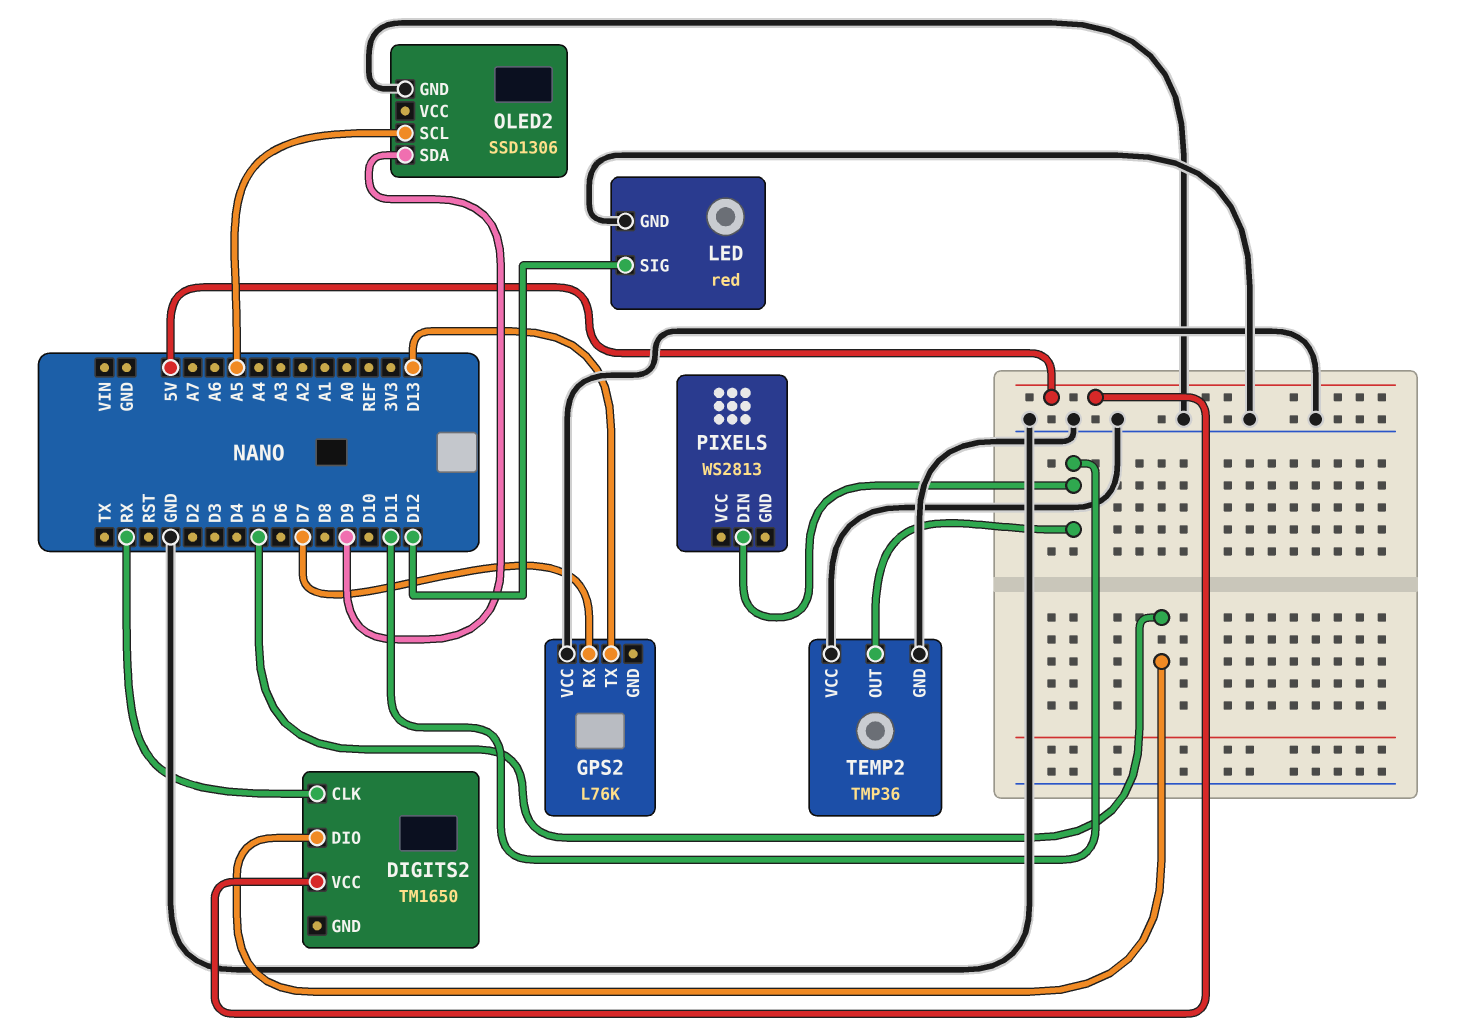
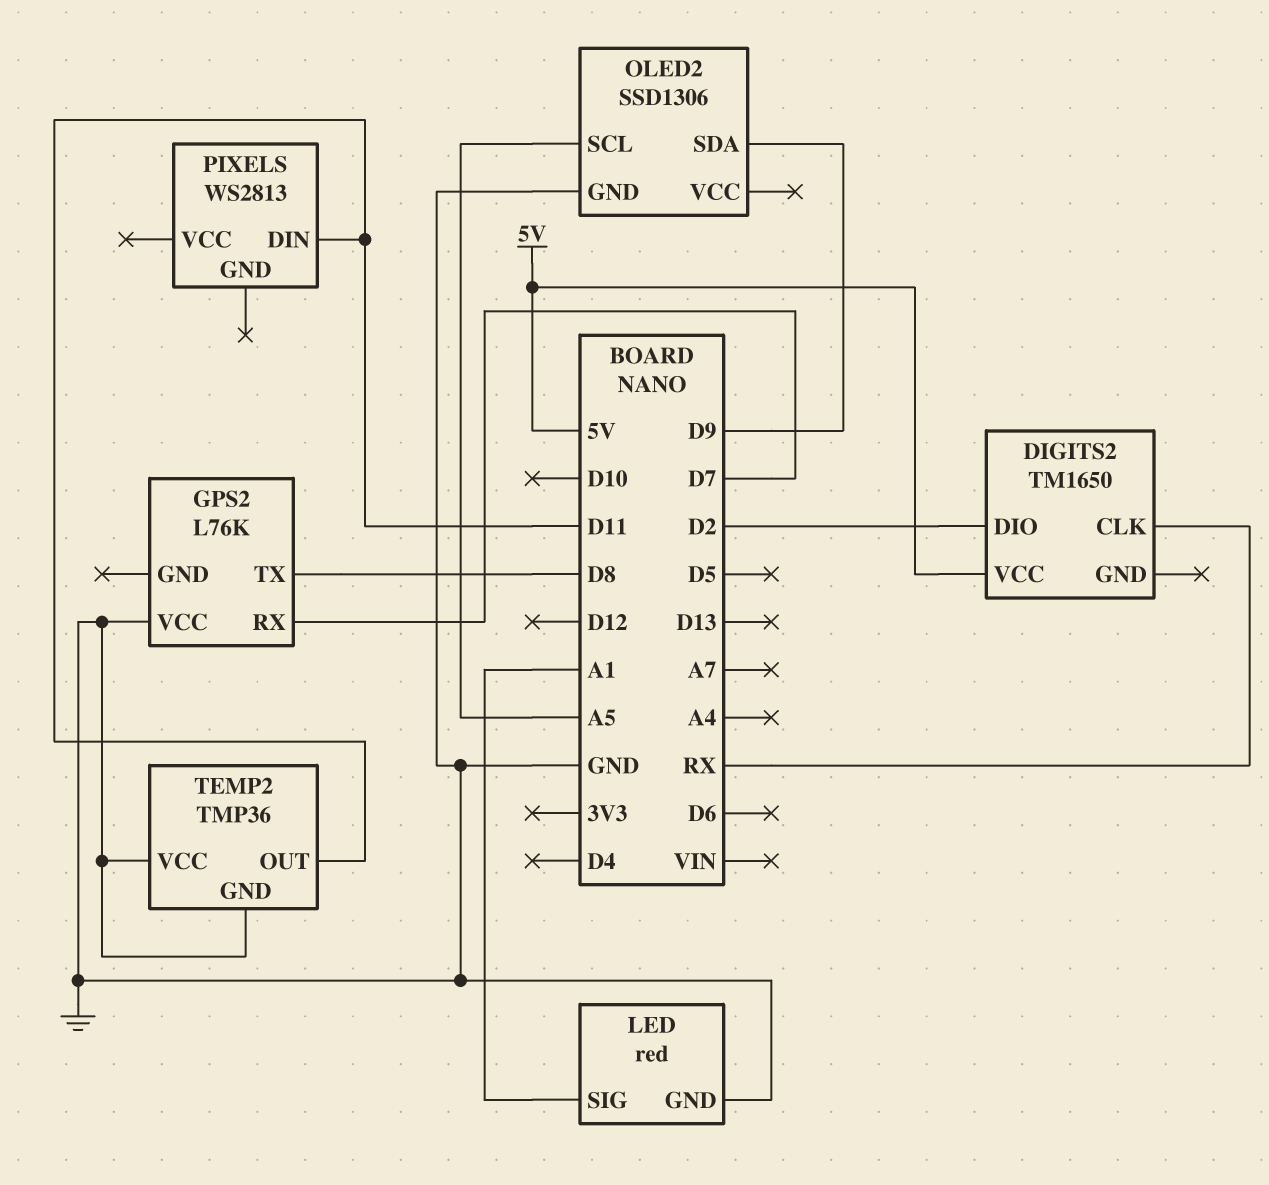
DIGITS2 pin DIO: D5 -> D2
GPS2 pin TX: D13 -> D8
LED pin SIG: D12 -> A1

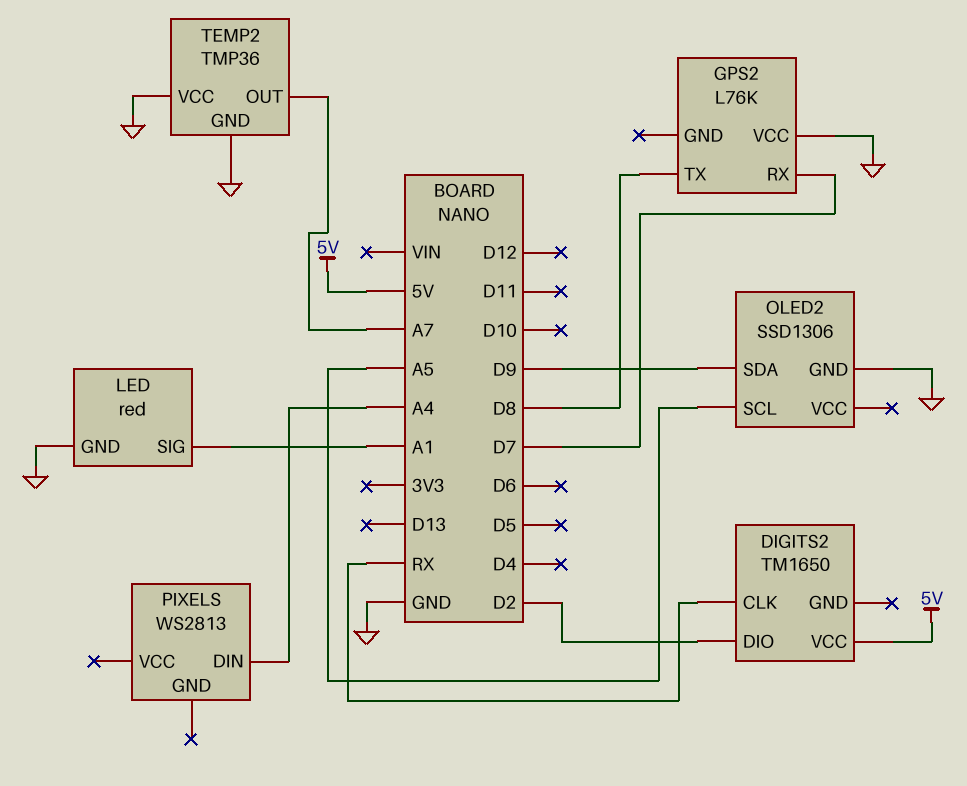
PIXELS pin DIN: D11 -> A4
TEMP2 pin OUT: D11 -> A7

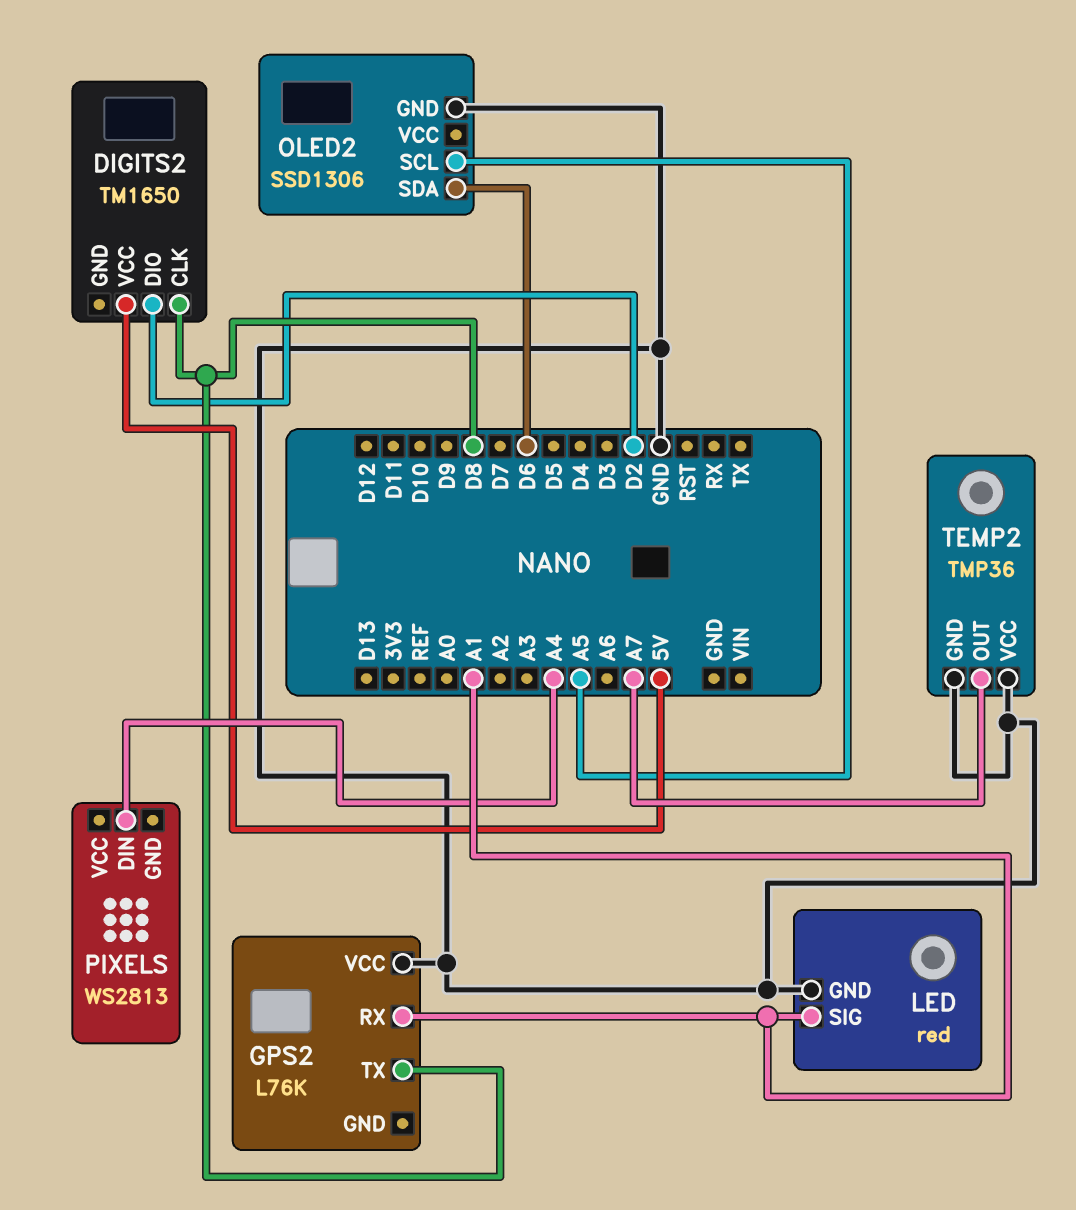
DIGITS2 pin CLK: RX -> D8
GPS2 pin RX: D7 -> A1
OLED2 pin SDA: D9 -> D6

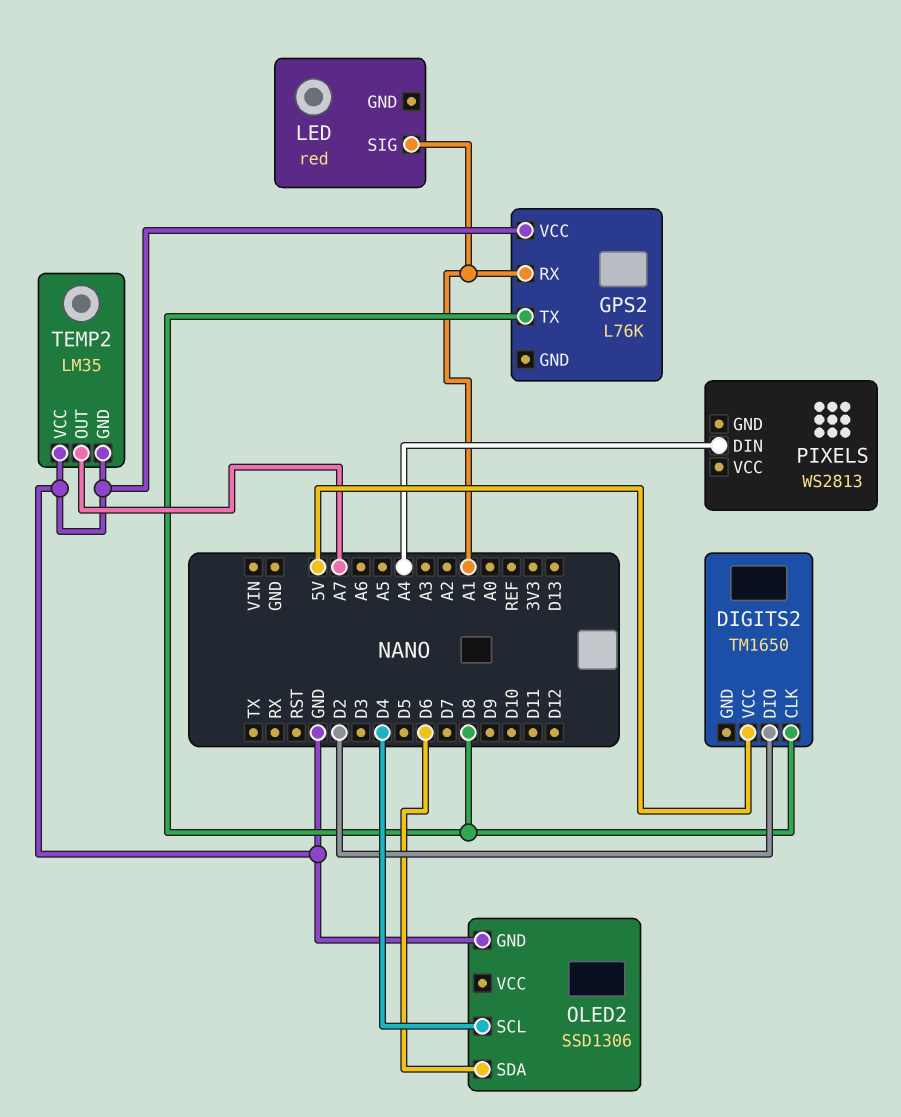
LED pin GND: GND -> none
OLED2 pin SCL: A5 -> D4
TEMP2: TMP36 -> LM35

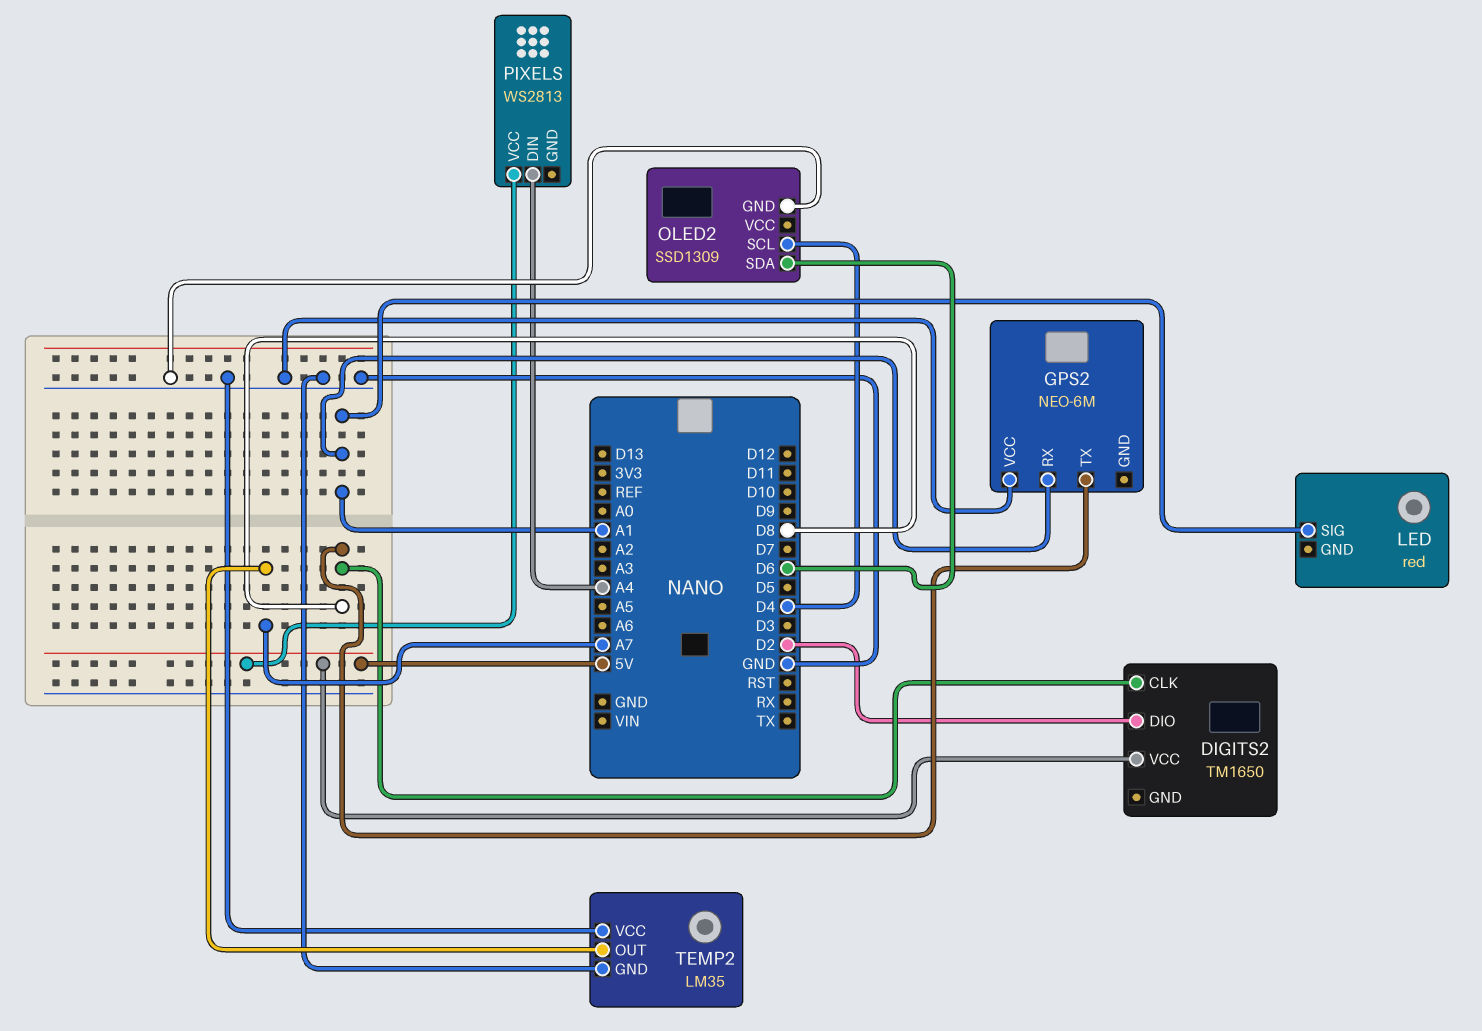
GPS2: L76K -> NEO-6M
OLED2: SSD1306 -> SSD1309
PIXELS pin VCC: none -> 5V

